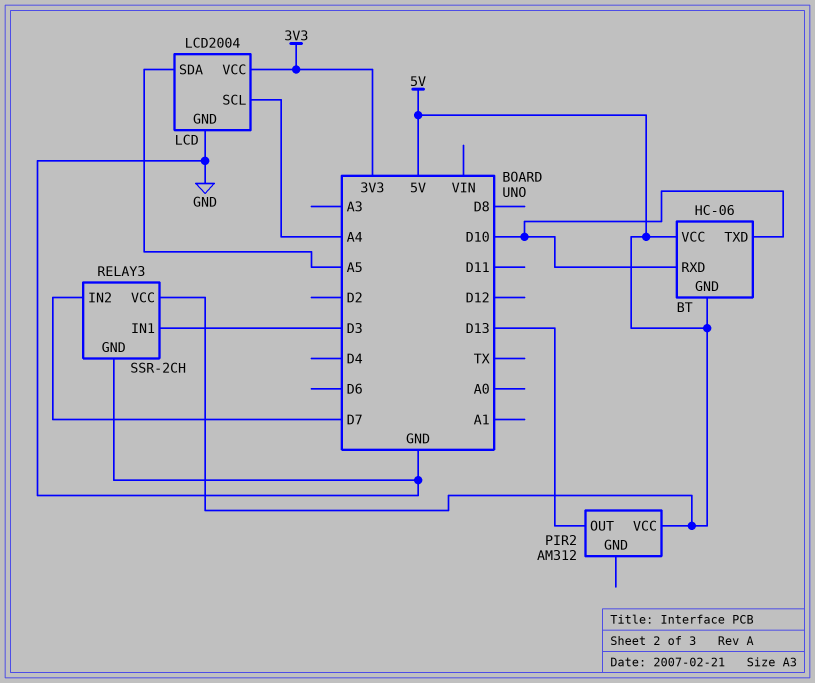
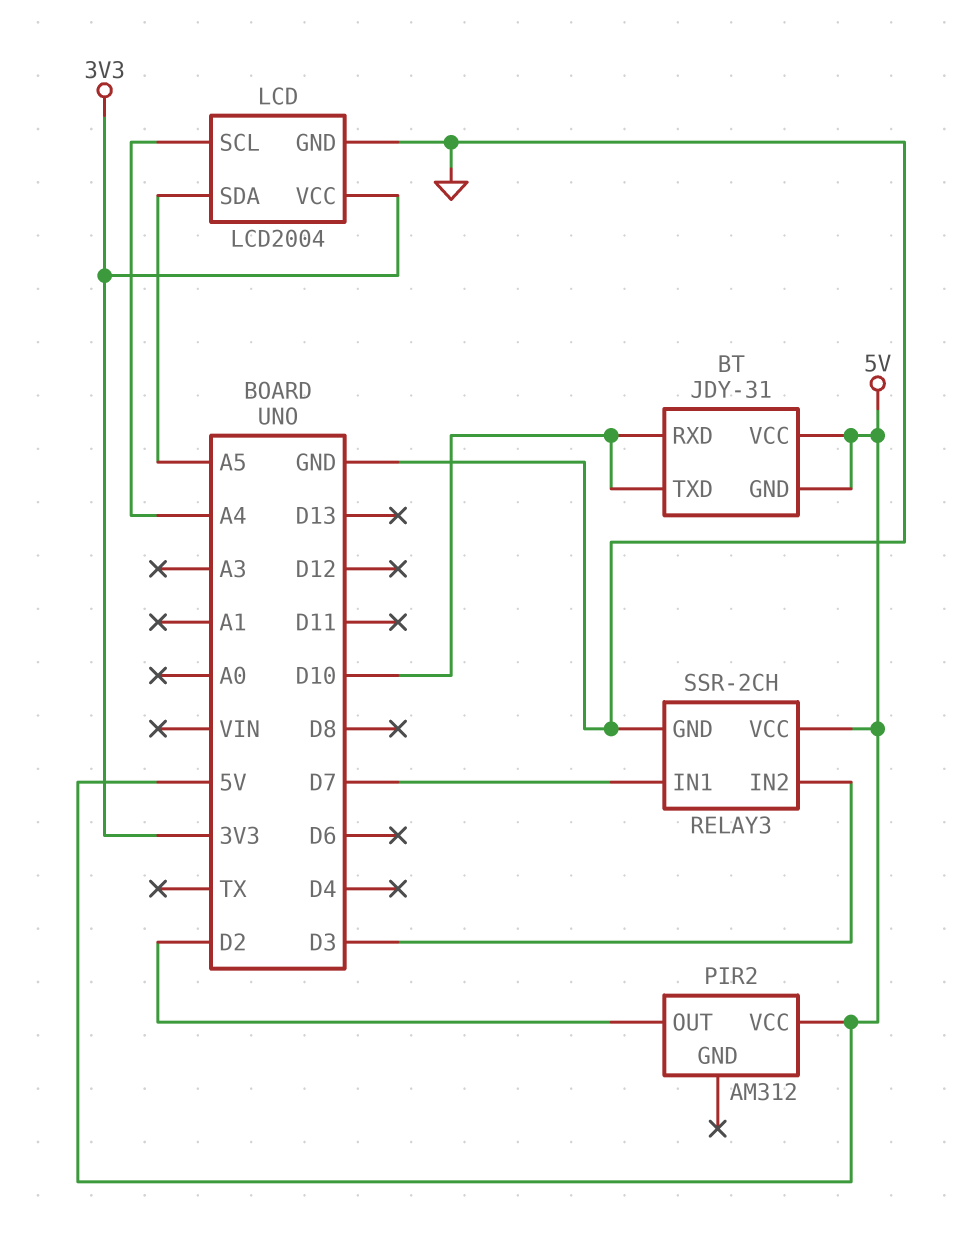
BT: HC-06 -> JDY-31
PIR2 pin OUT: D13 -> D2
RELAY3 pin IN1: D3 -> D7
RELAY3 pin IN2: D7 -> D3

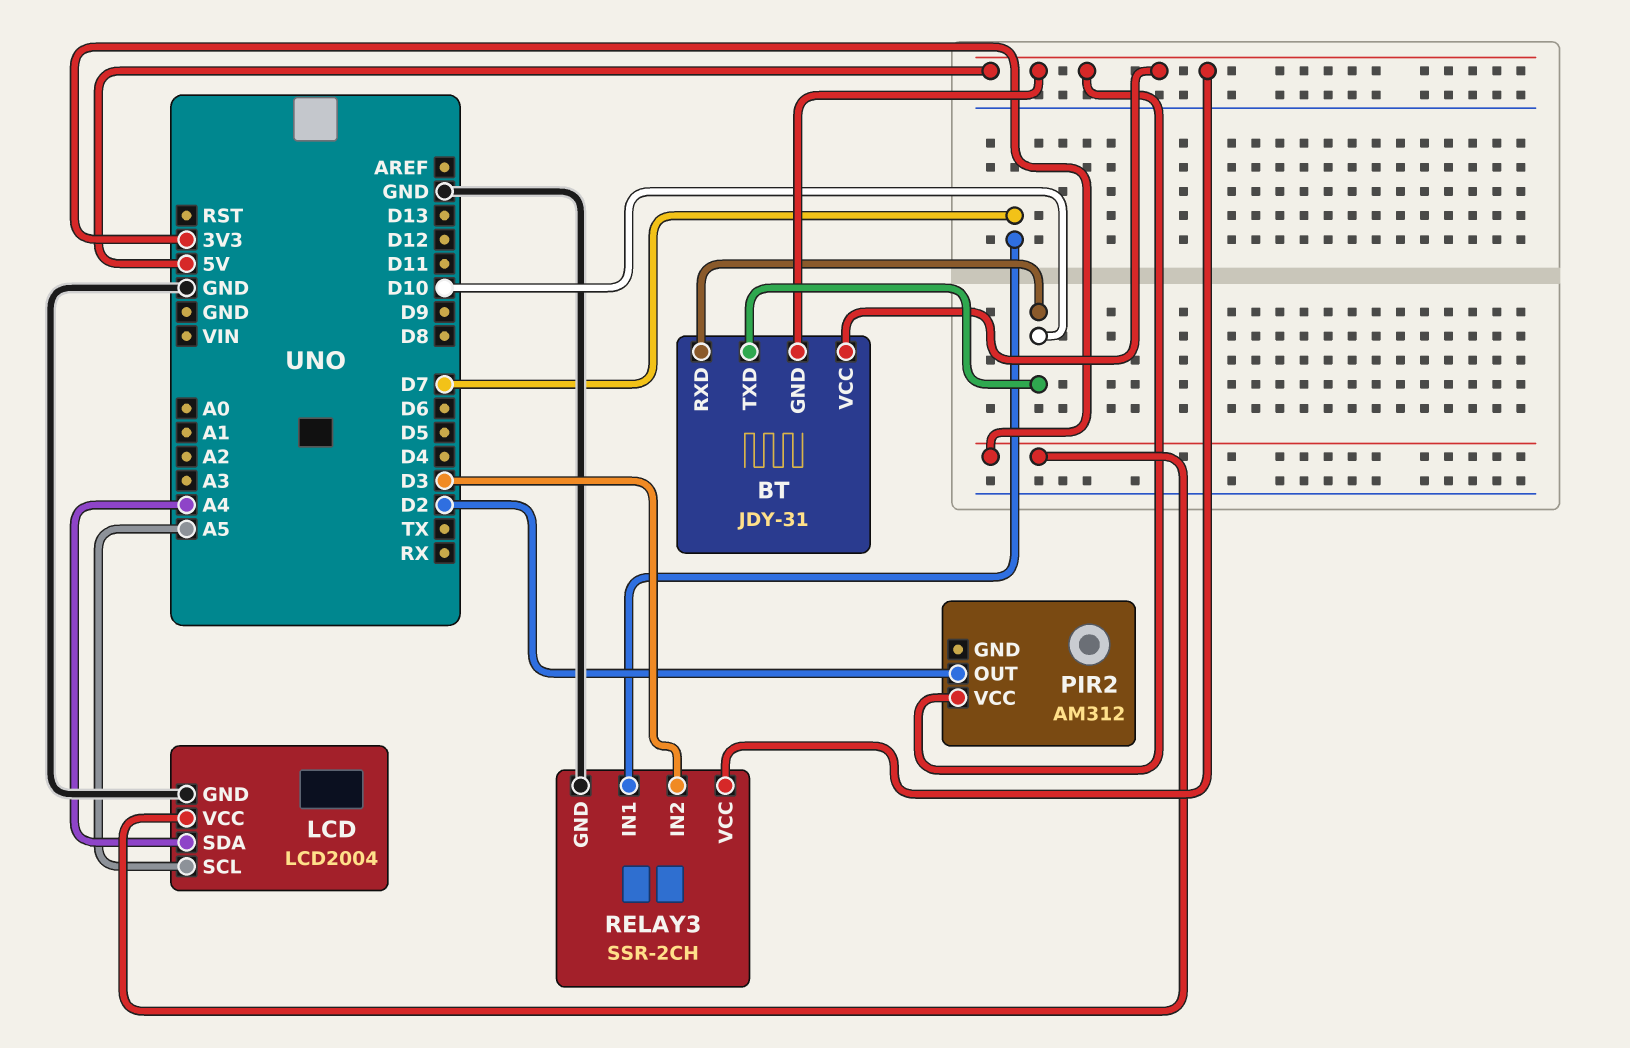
LCD pin SCL: A4 -> A5
LCD pin SDA: A5 -> A4

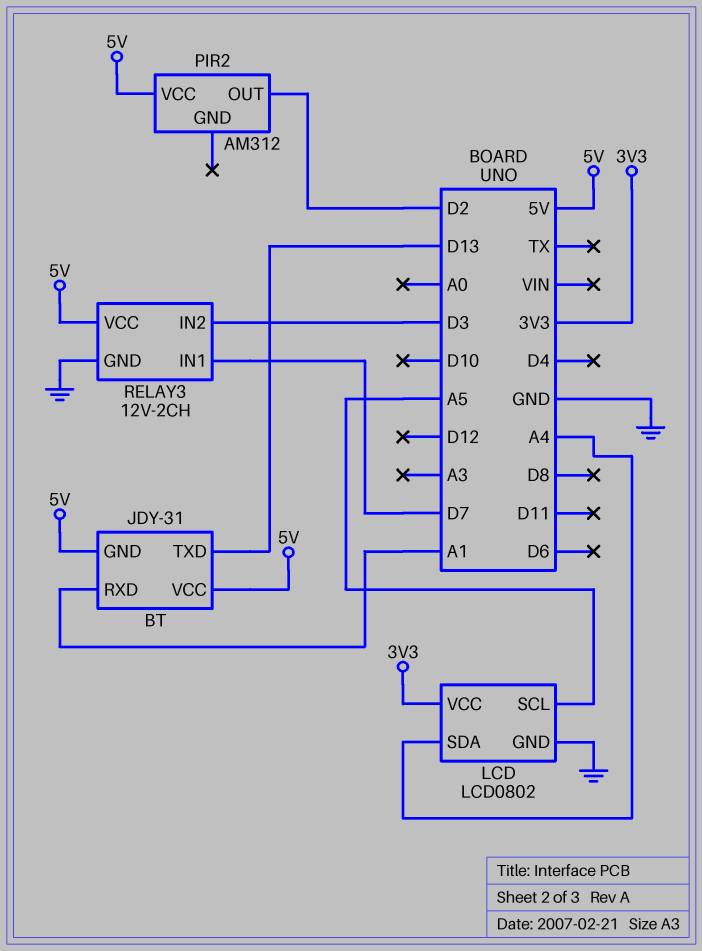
BT pin RXD: D10 -> A1
BT pin TXD: D10 -> D13
LCD: LCD2004 -> LCD0802
RELAY3: SSR-2CH -> 12V-2CH

